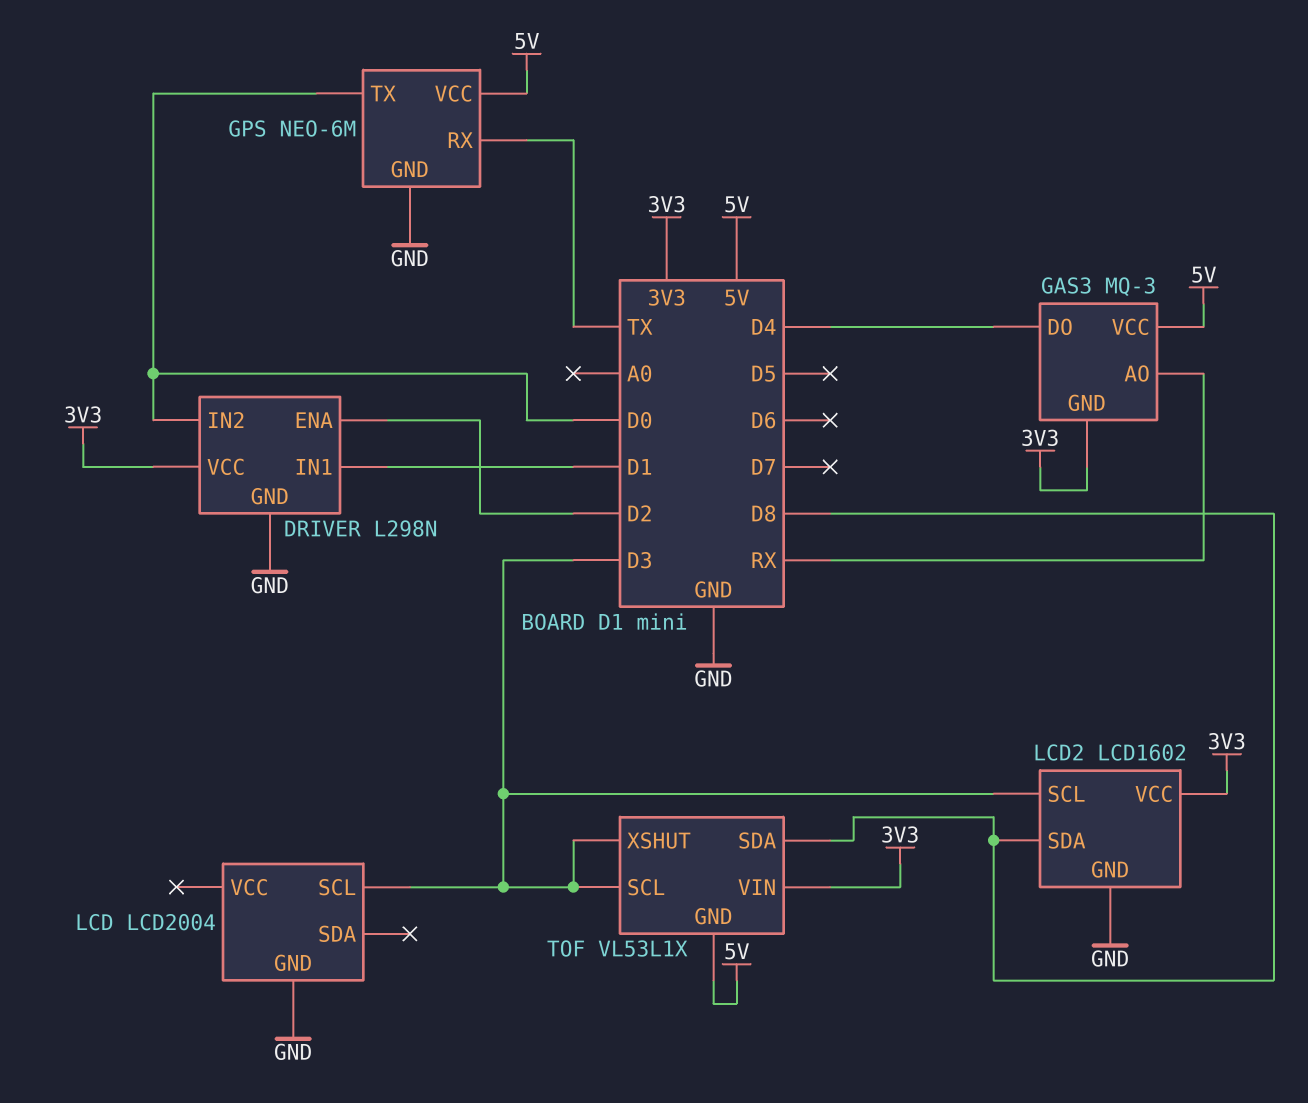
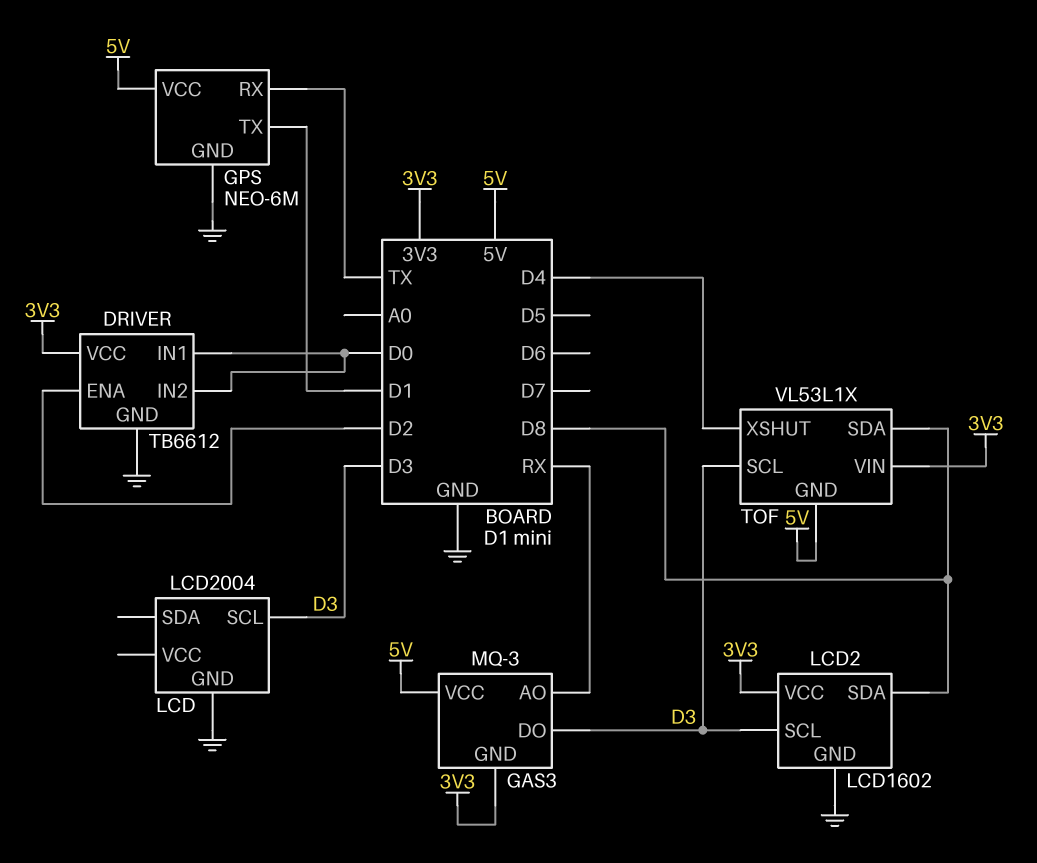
DRIVER: L298N -> TB6612
DRIVER pin IN1: D1 -> D0
GAS3 pin DO: D4 -> D3
GPS pin TX: D0 -> D1
TOF pin XSHUT: D3 -> D4

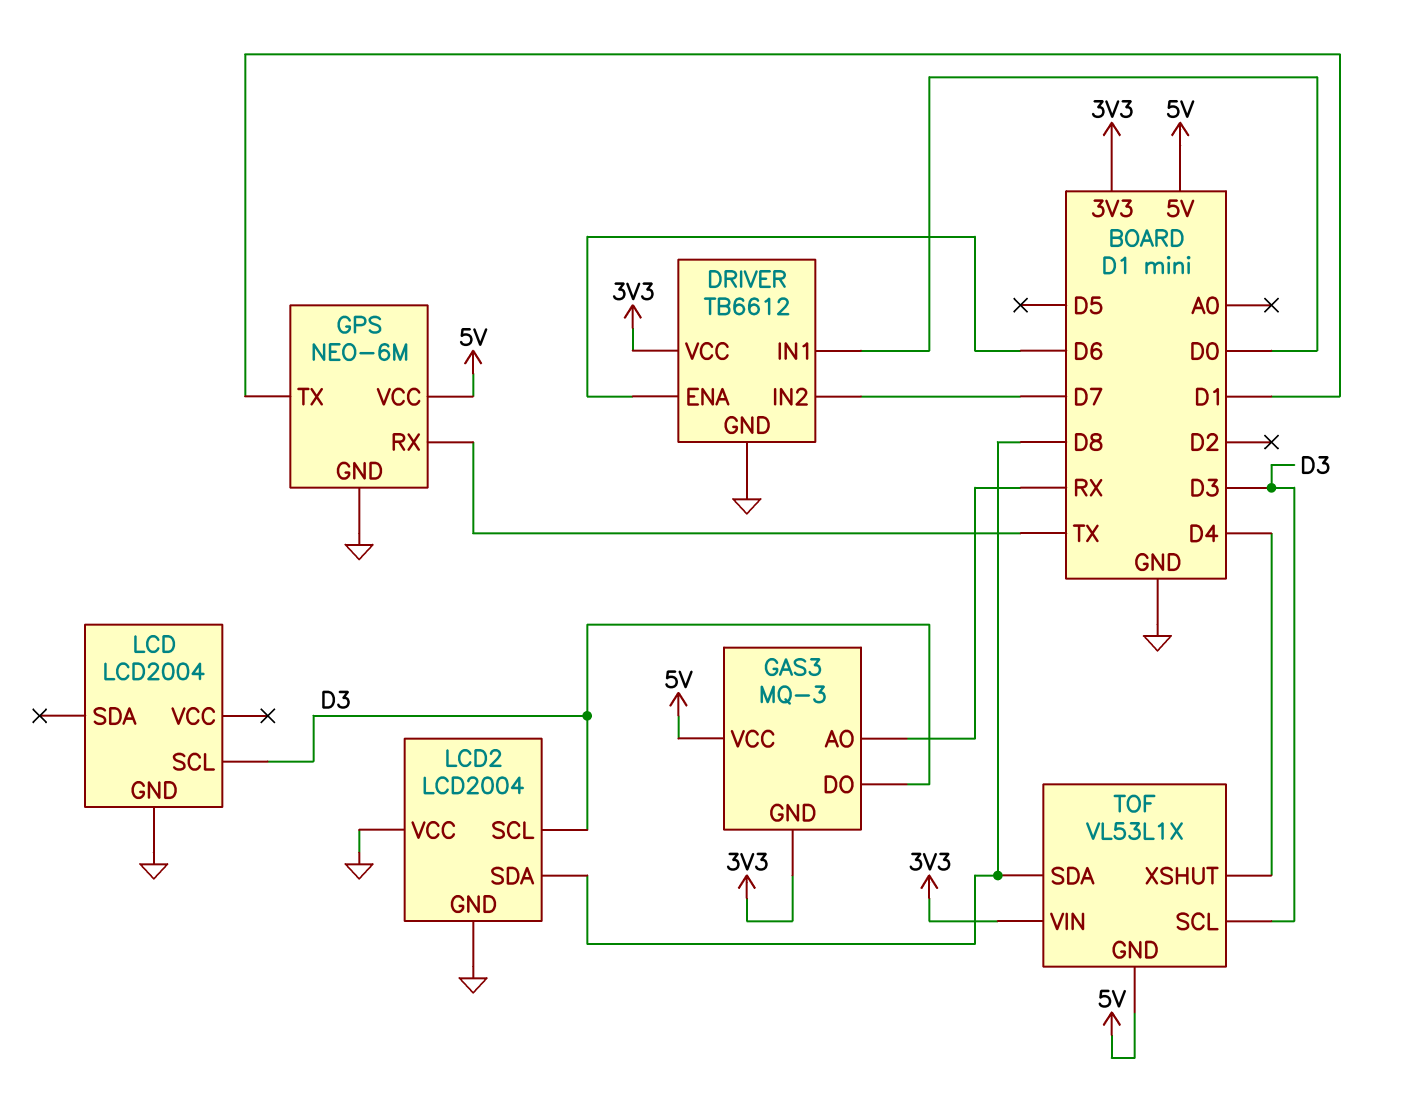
DRIVER pin ENA: D2 -> D6
DRIVER pin IN2: D0 -> D7
LCD2: LCD1602 -> LCD2004
LCD2 pin VCC: 3V3 -> GND

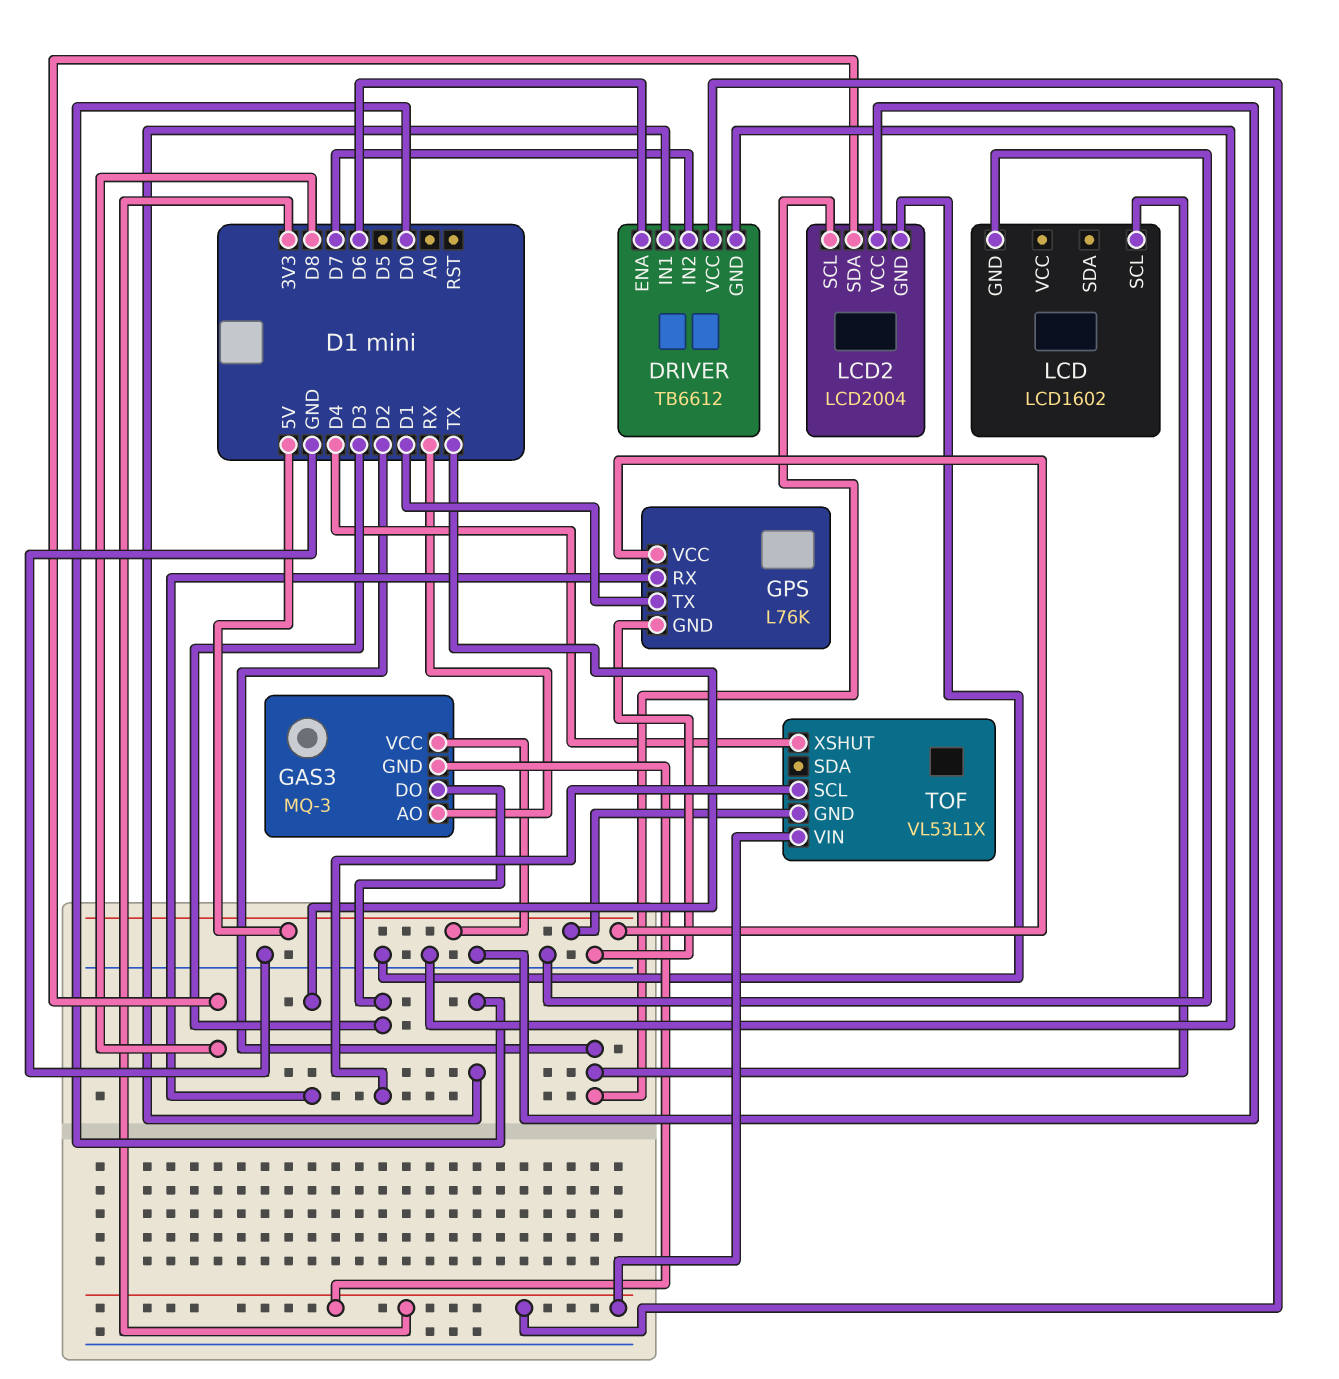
GPS: NEO-6M -> L76K
LCD: LCD2004 -> LCD1602
LCD pin SCL: D3 -> D2
LCD2 pin SCL: D3 -> D2
TOF pin SDA: D8 -> none

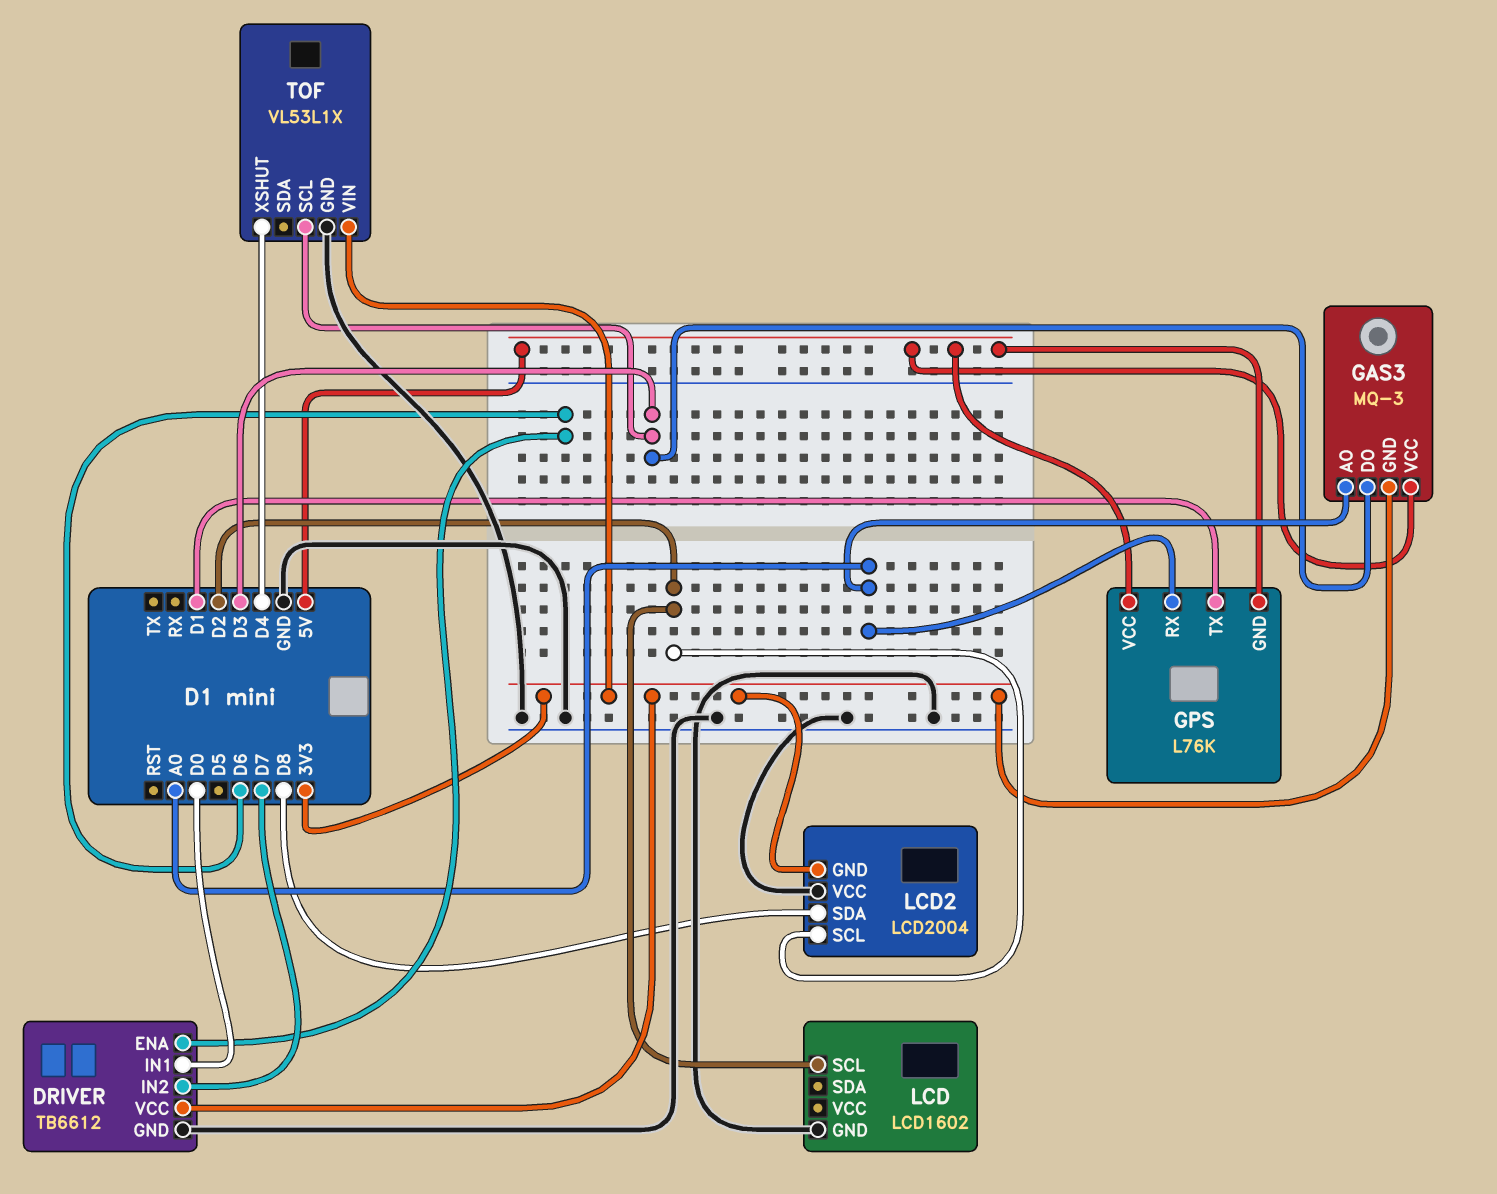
GAS3 pin AO: RX -> A0
GPS pin GND: GND -> 5V
GPS pin RX: TX -> A0
LCD2 pin GND: GND -> 3V3
TOF pin GND: 5V -> GND

